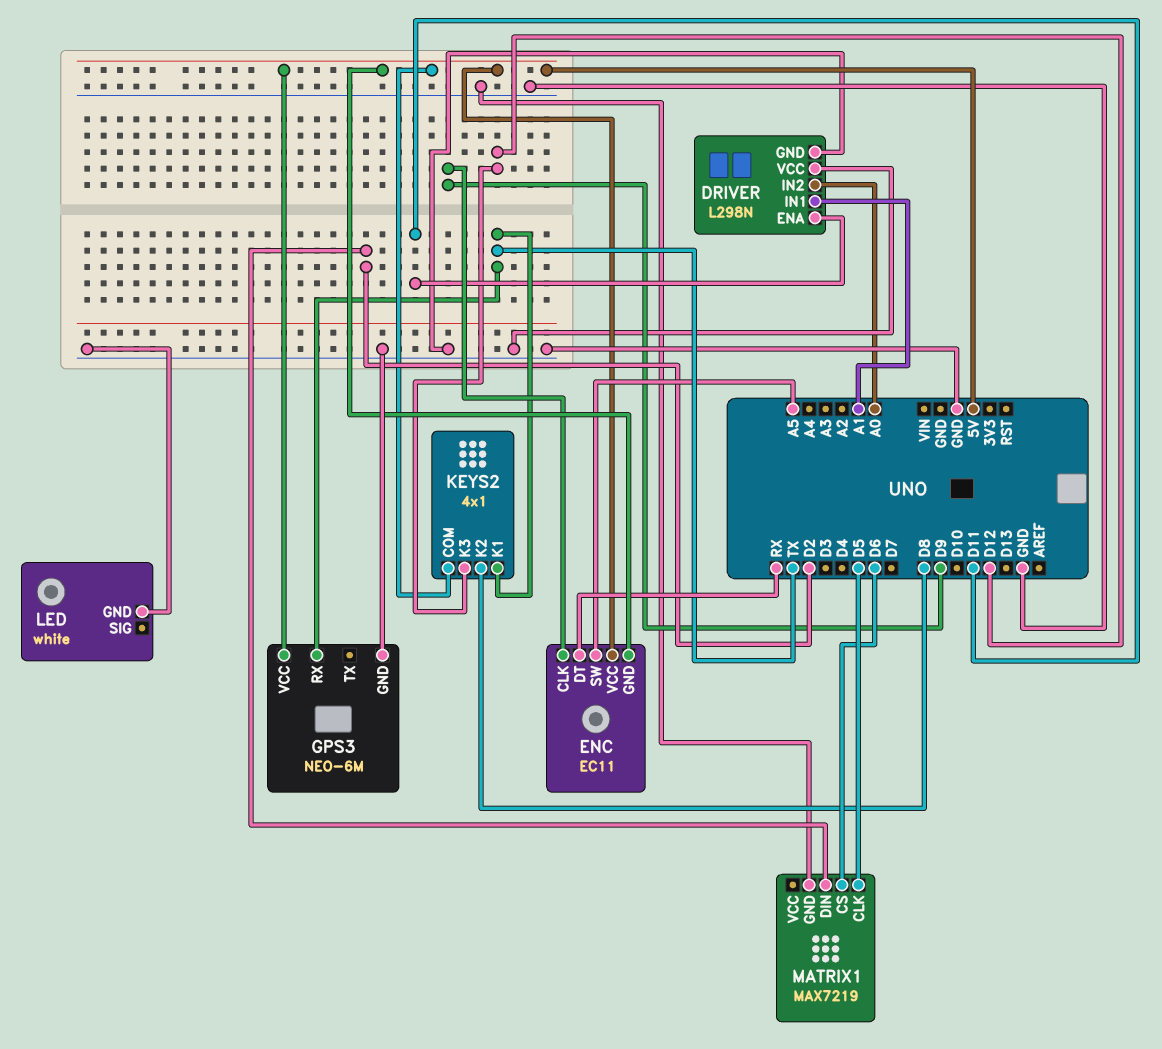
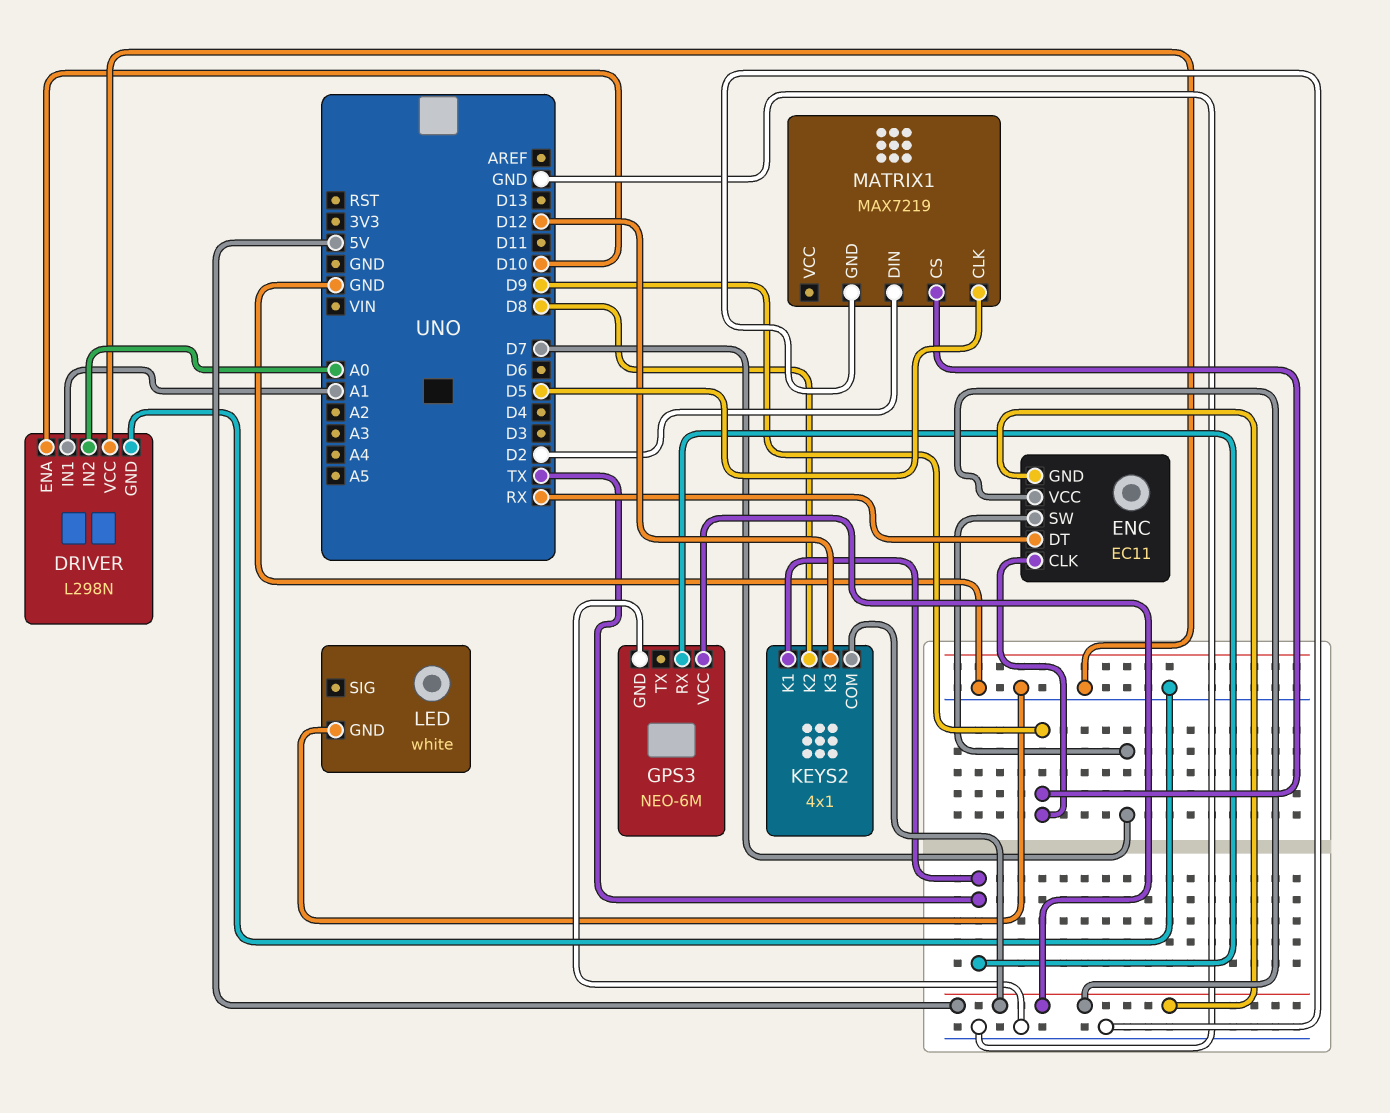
DRIVER pin ENA: D11 -> D10
ENC pin SW: A5 -> D7
MATRIX1 pin CS: D6 -> D9

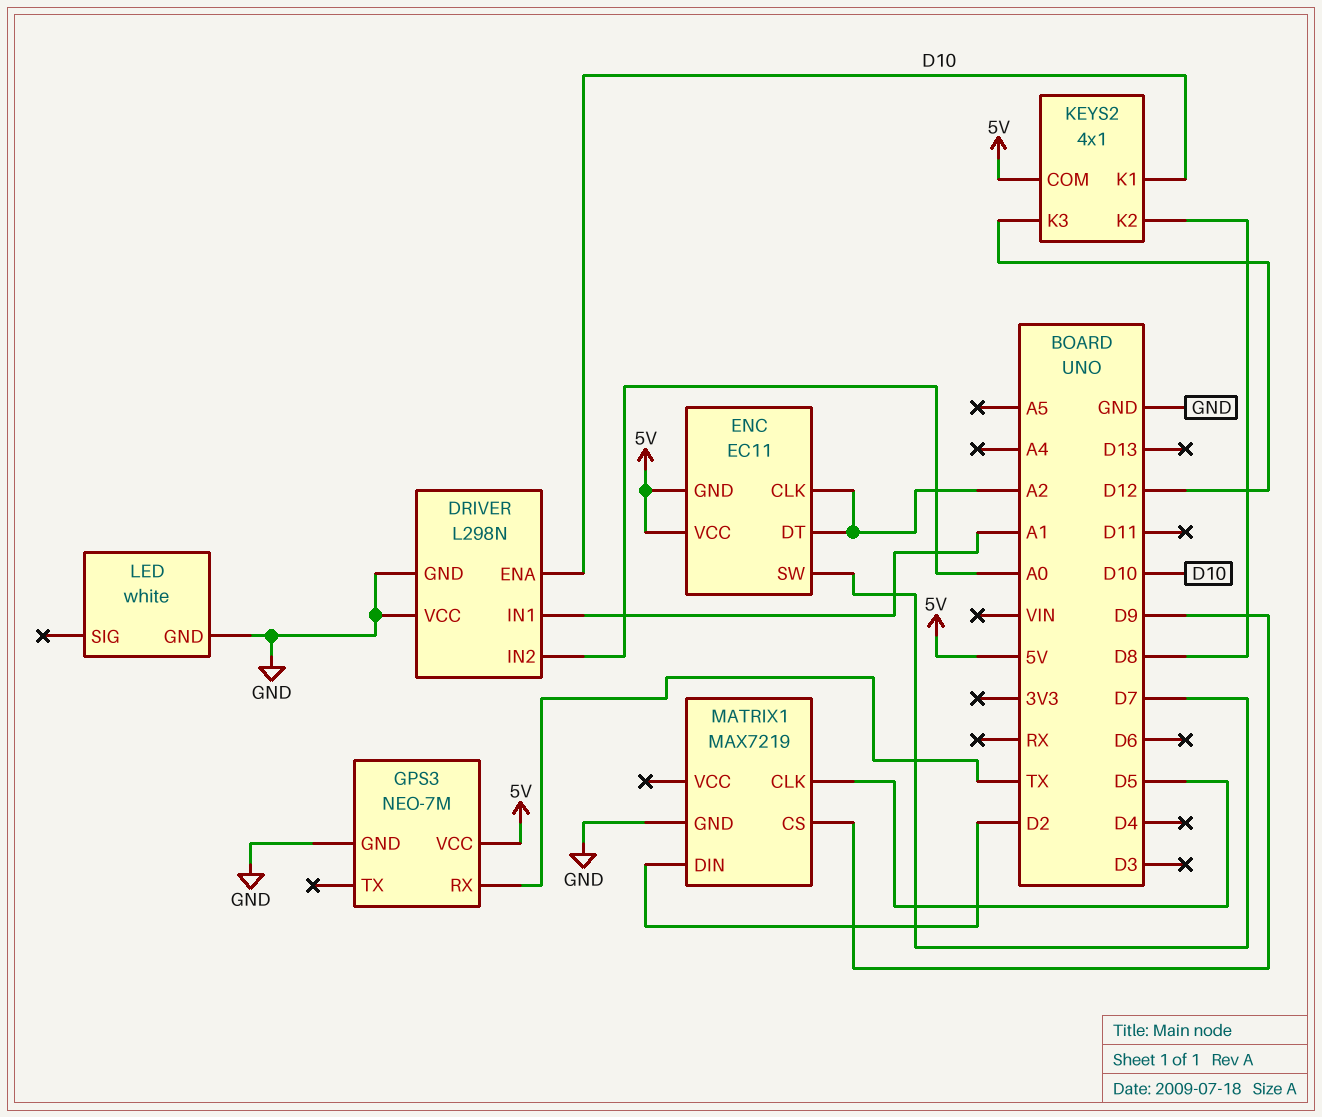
ENC pin CLK: D9 -> A2
ENC pin DT: RX -> A2
GPS3: NEO-6M -> NEO-7M
KEYS2 pin K1: TX -> D10

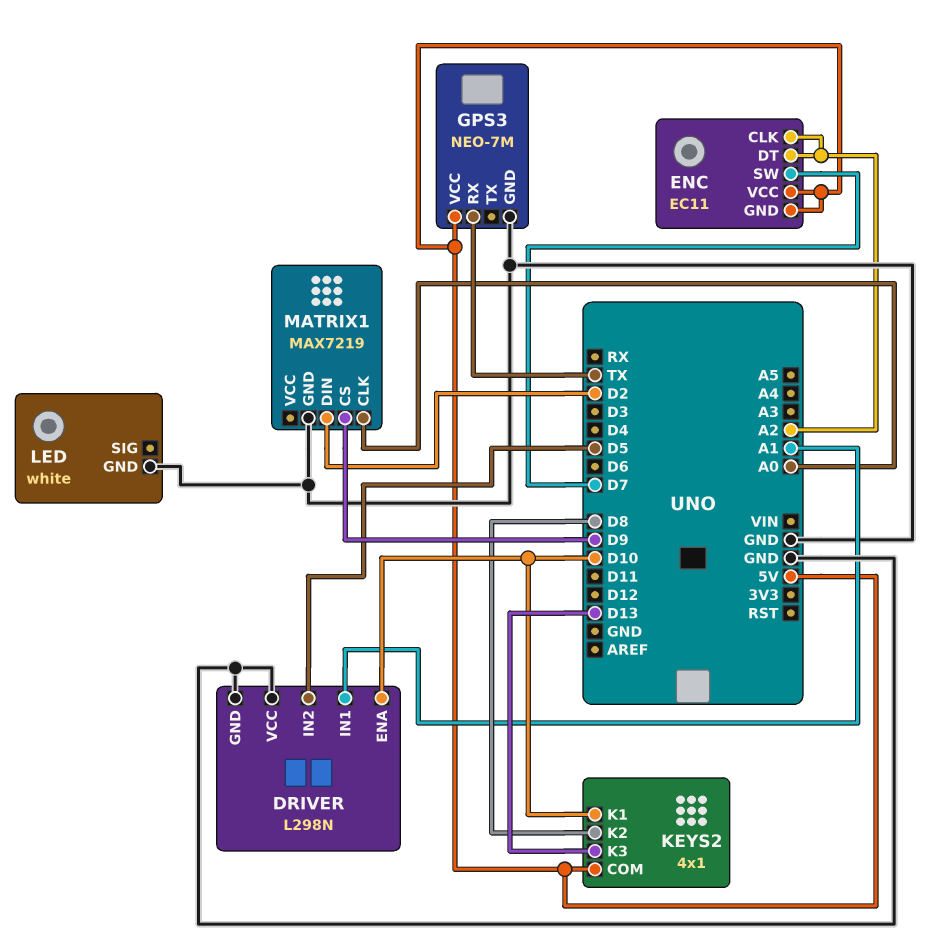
DRIVER pin IN2: A0 -> D5
KEYS2 pin K3: D12 -> D13
MATRIX1 pin CLK: D5 -> A0

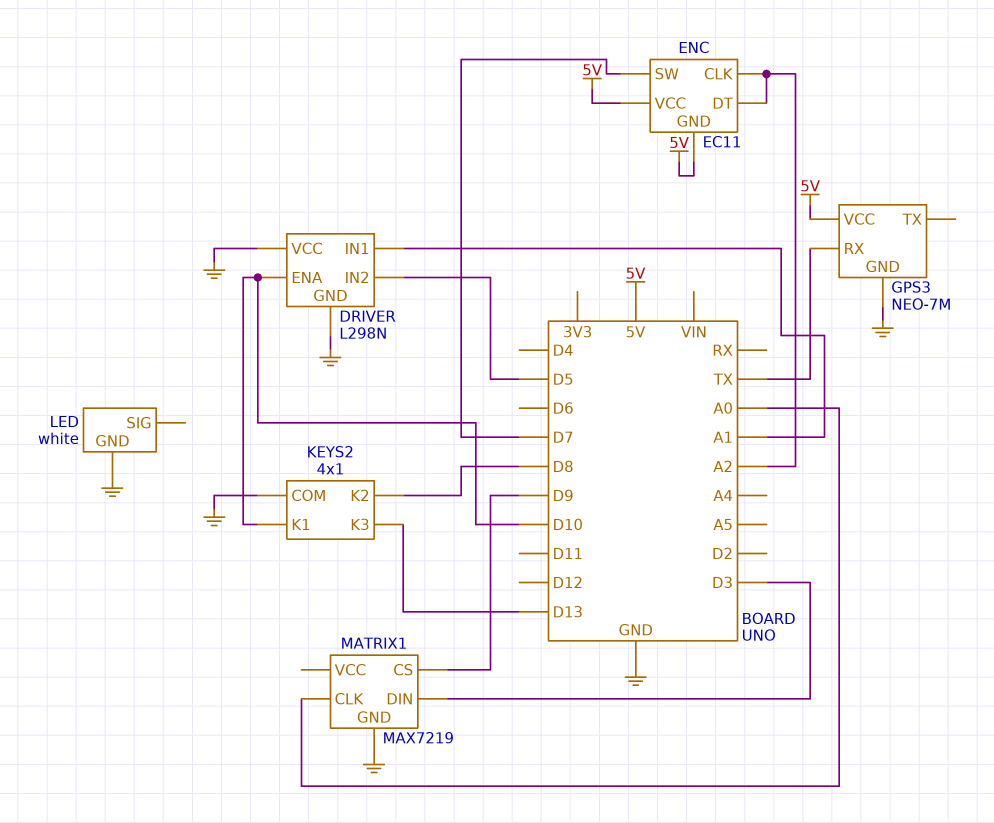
KEYS2 pin COM: 5V -> GND
MATRIX1 pin DIN: D2 -> D3

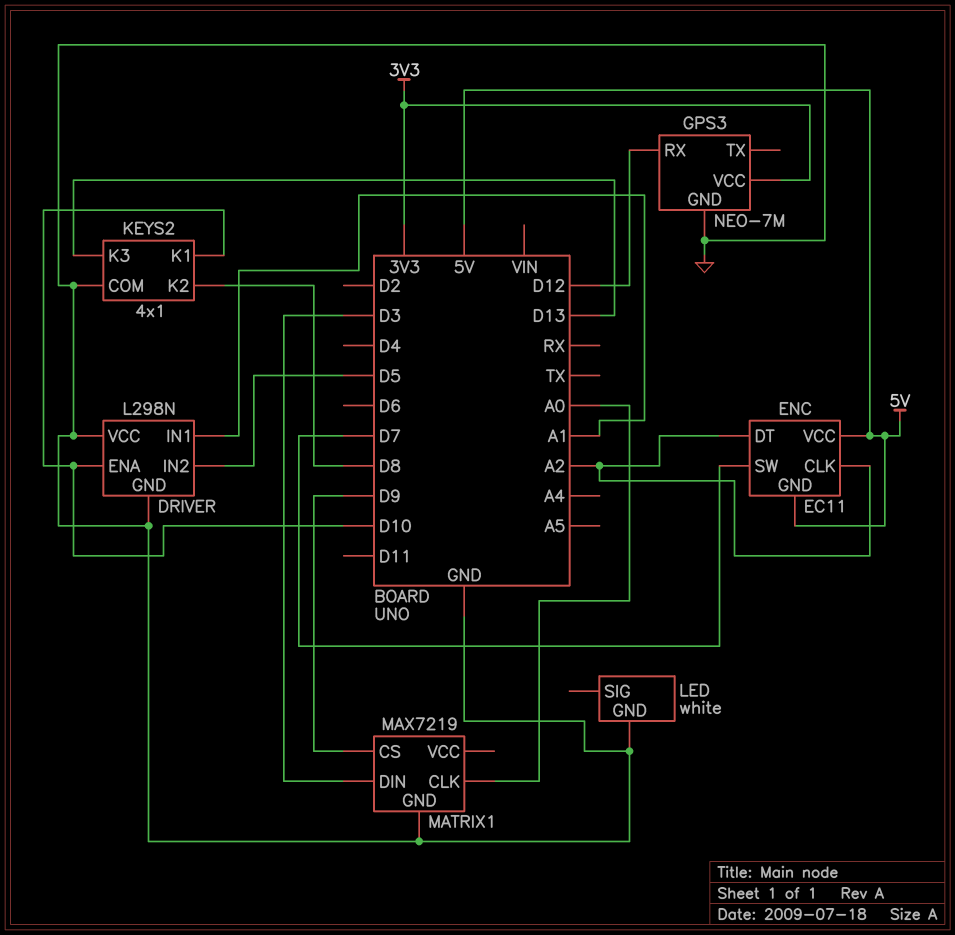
GPS3 pin RX: TX -> D12
GPS3 pin VCC: 5V -> 3V3

